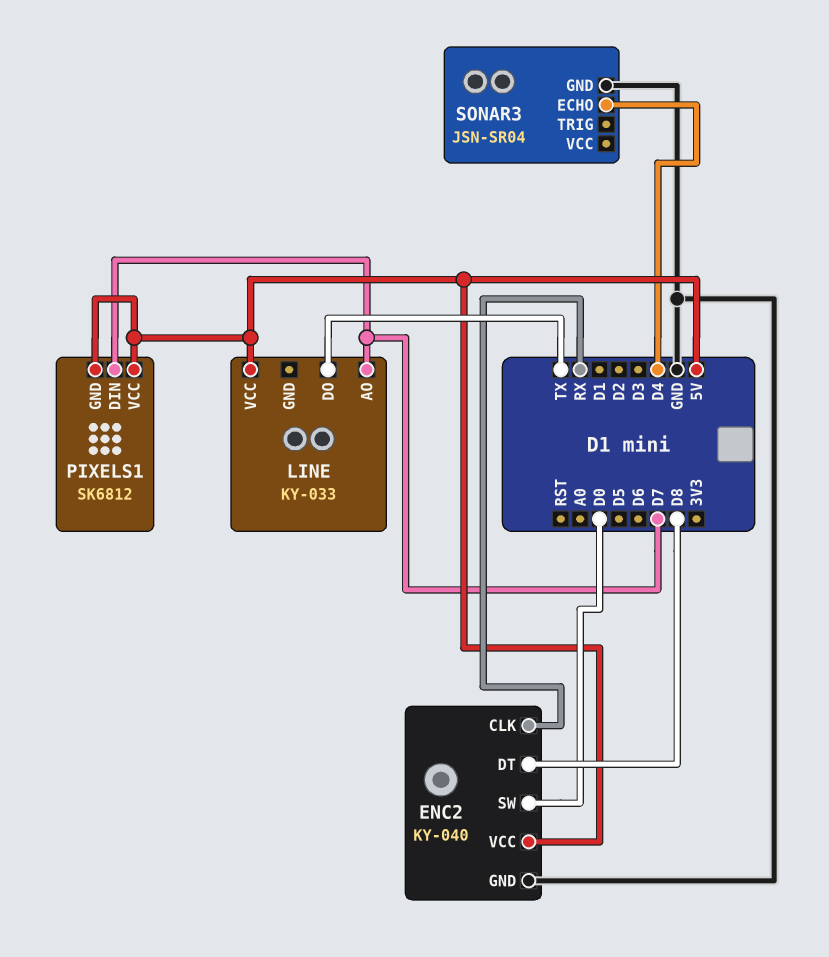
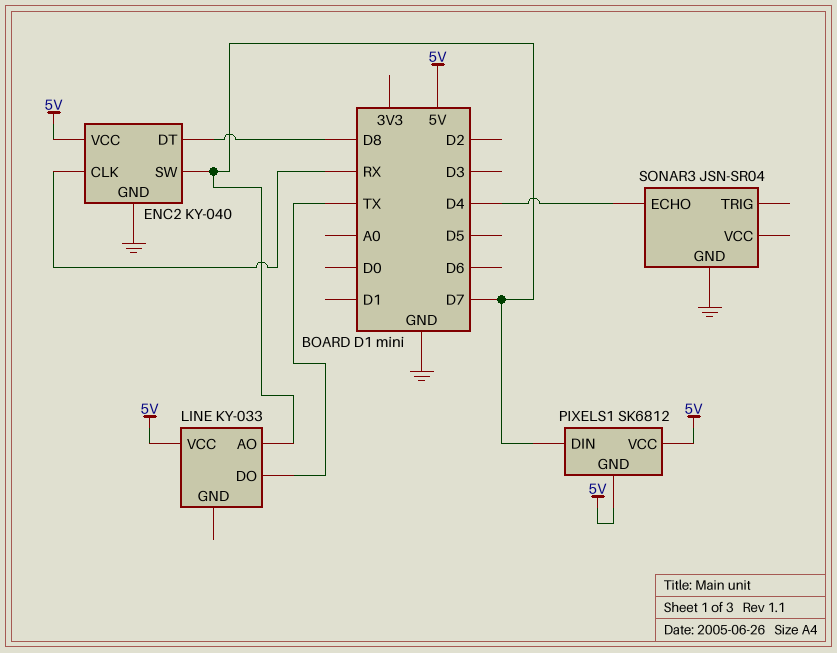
ENC2 pin SW: D0 -> D7

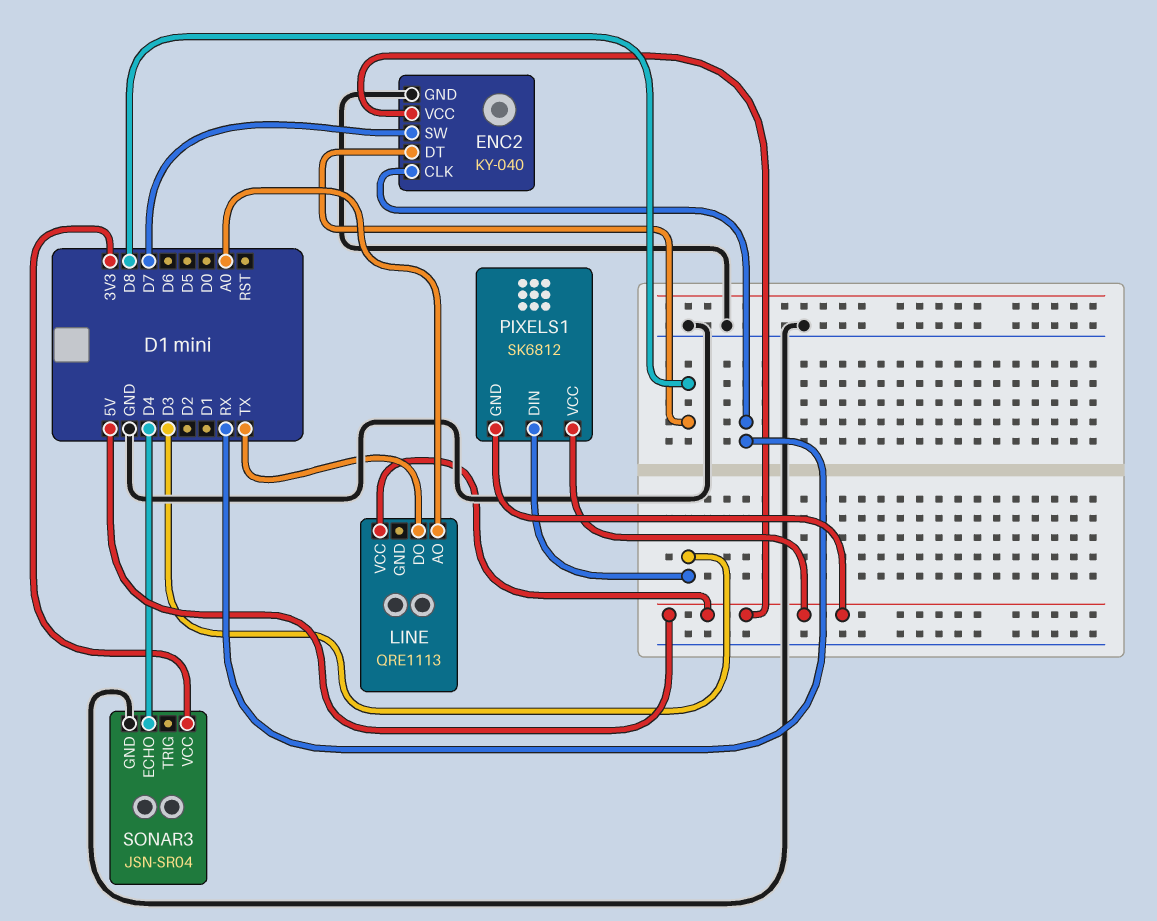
LINE: KY-033 -> QRE1113
LINE pin AO: D7 -> A0
PIXELS1 pin DIN: D7 -> D3
SONAR3 pin VCC: none -> 3V3

